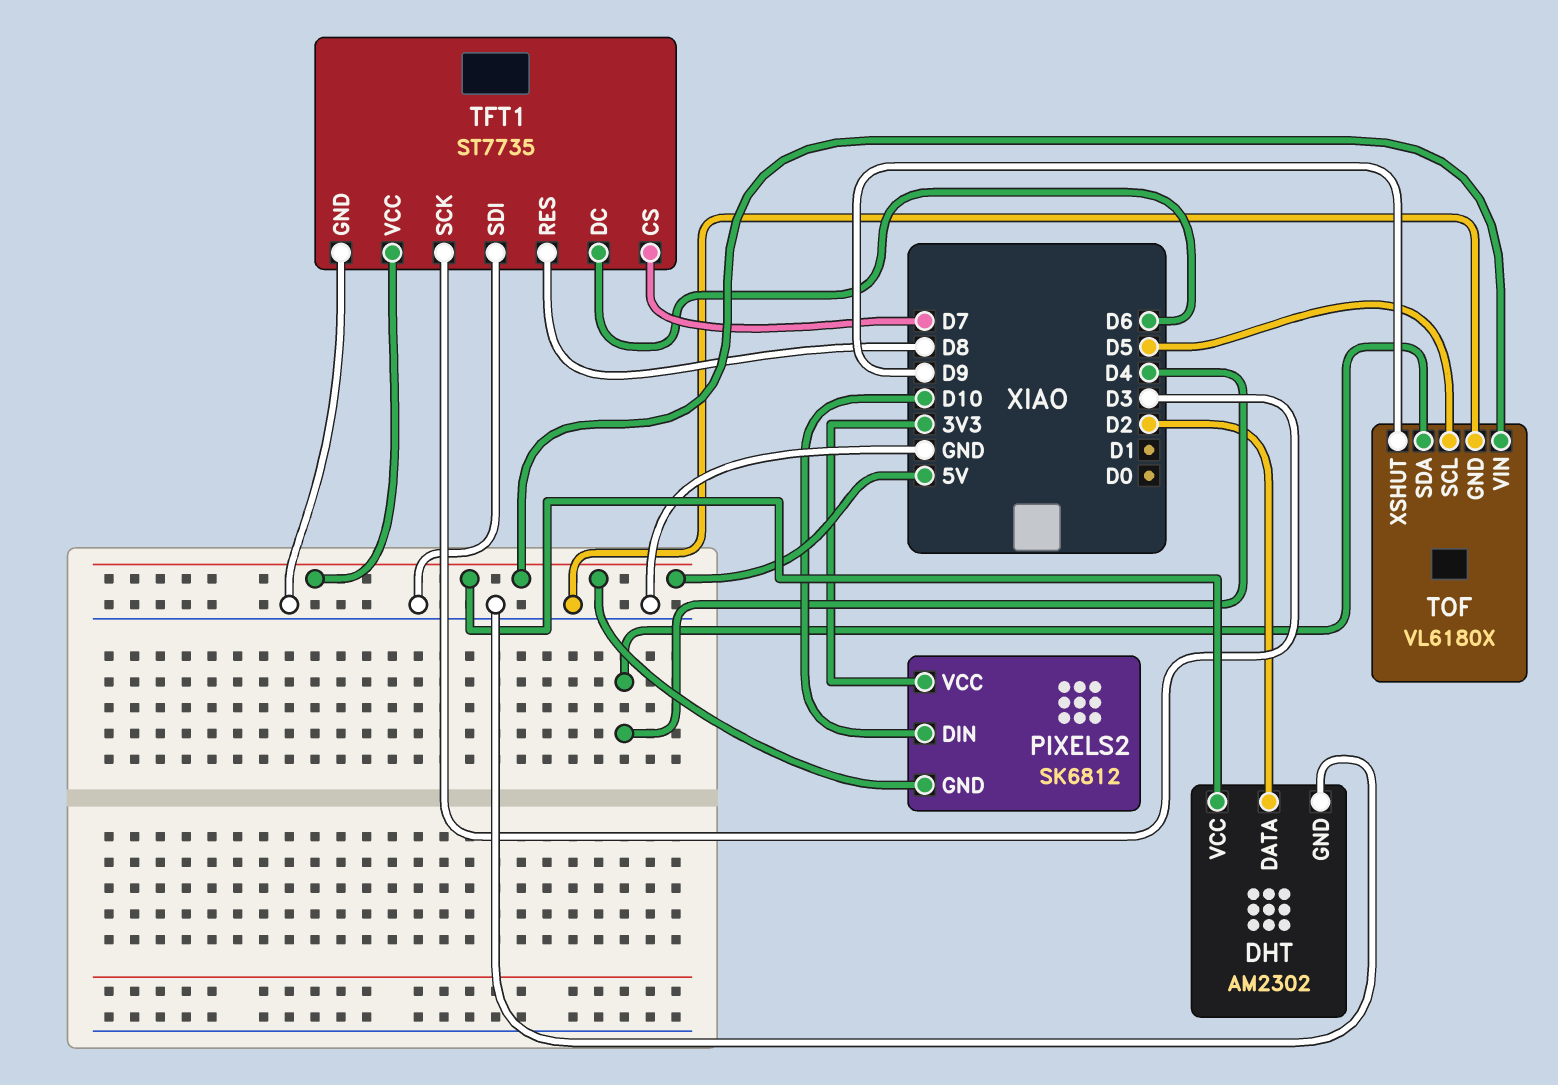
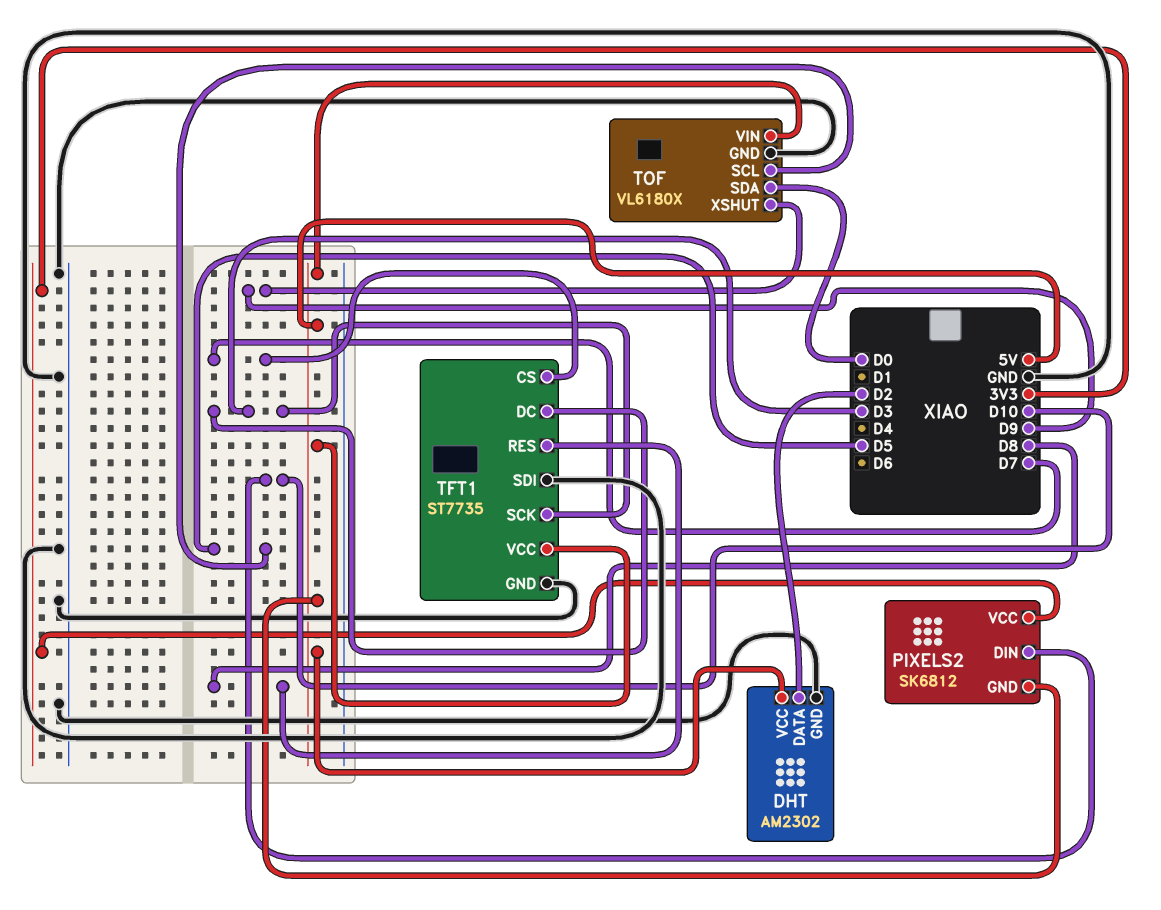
TFT1 pin DC: D6 -> D3
TOF pin SDA: D4 -> D0

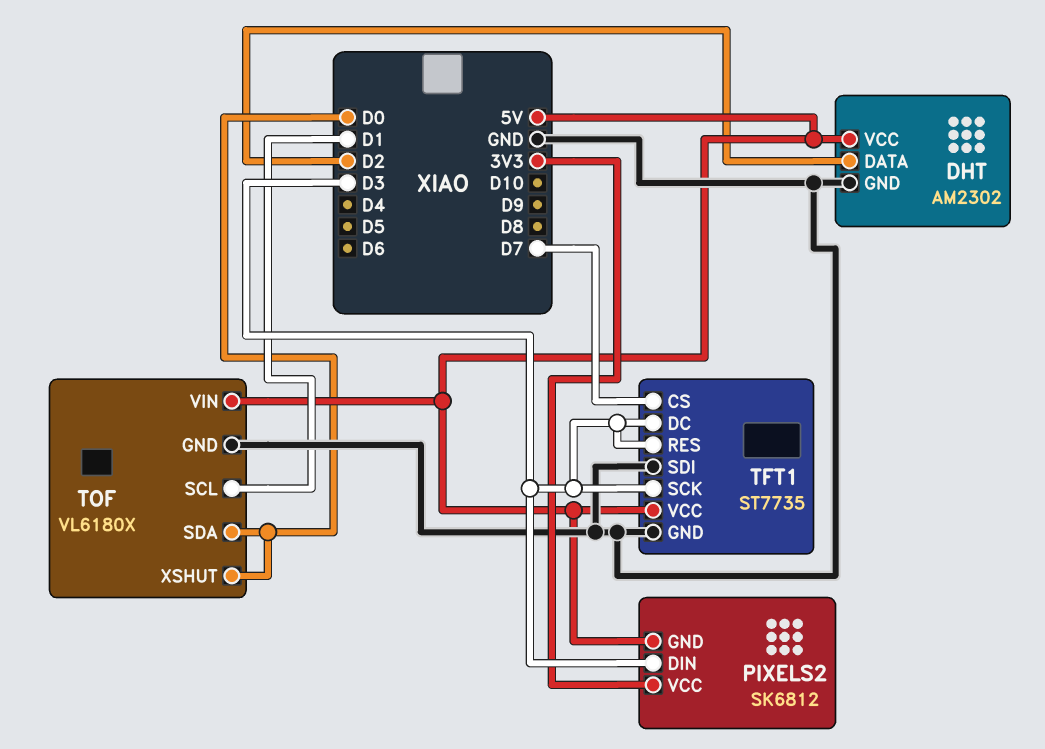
PIXELS2 pin DIN: D10 -> D3
TFT1 pin RES: D8 -> D3
TOF pin SCL: D5 -> D1
TOF pin XSHUT: D9 -> D0

